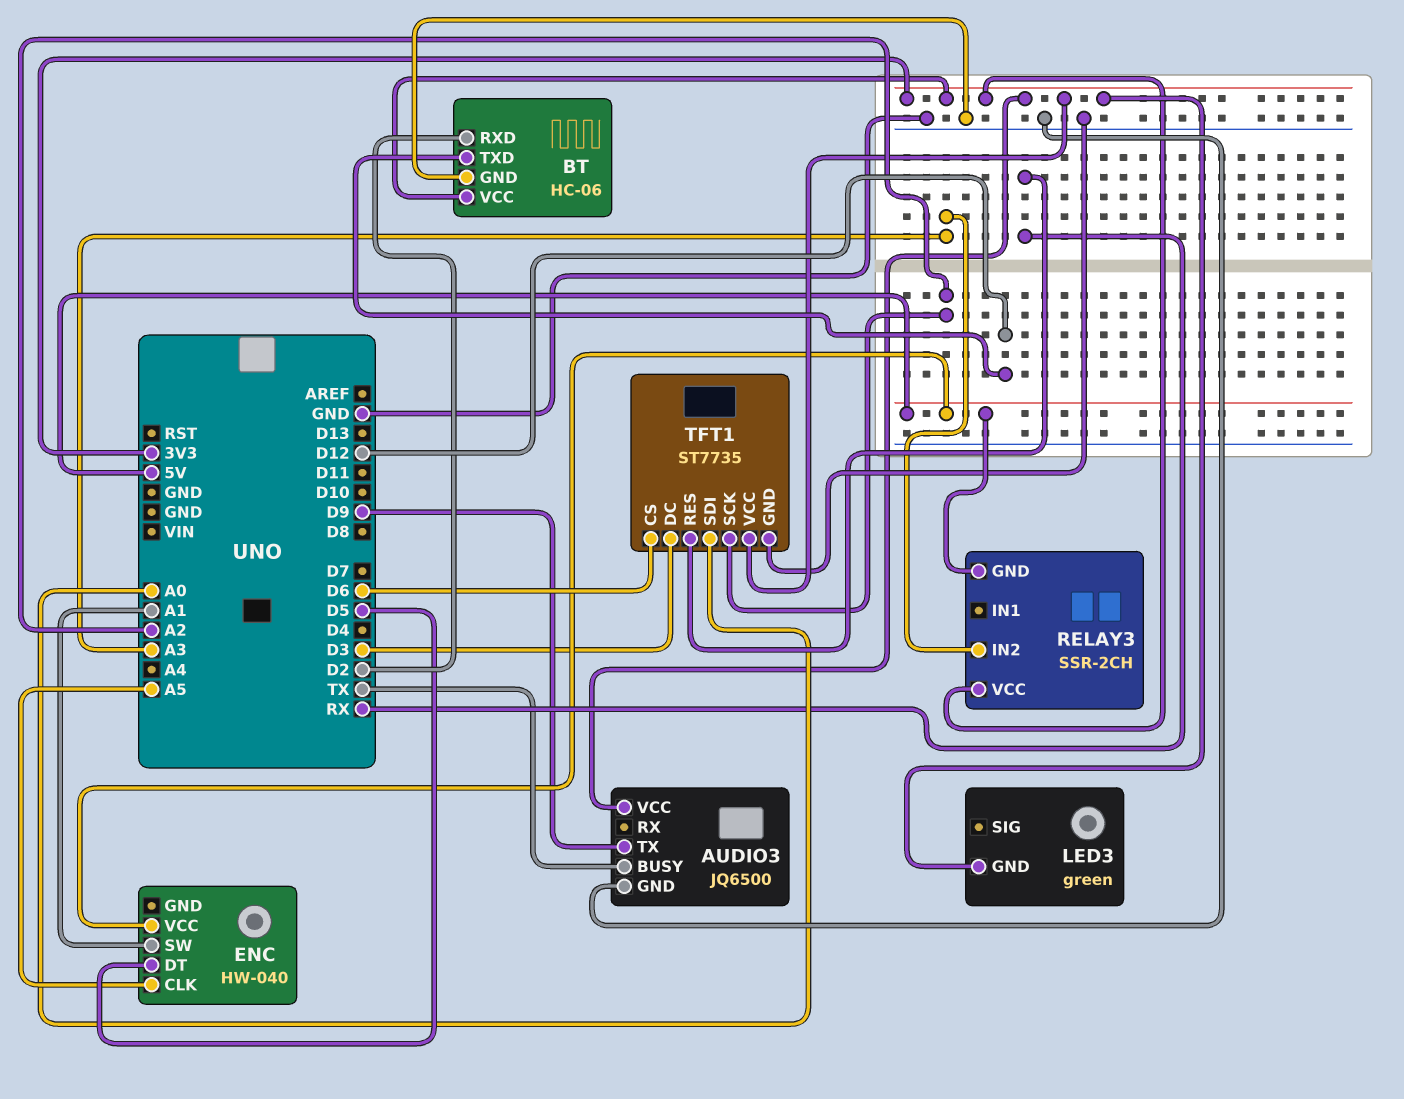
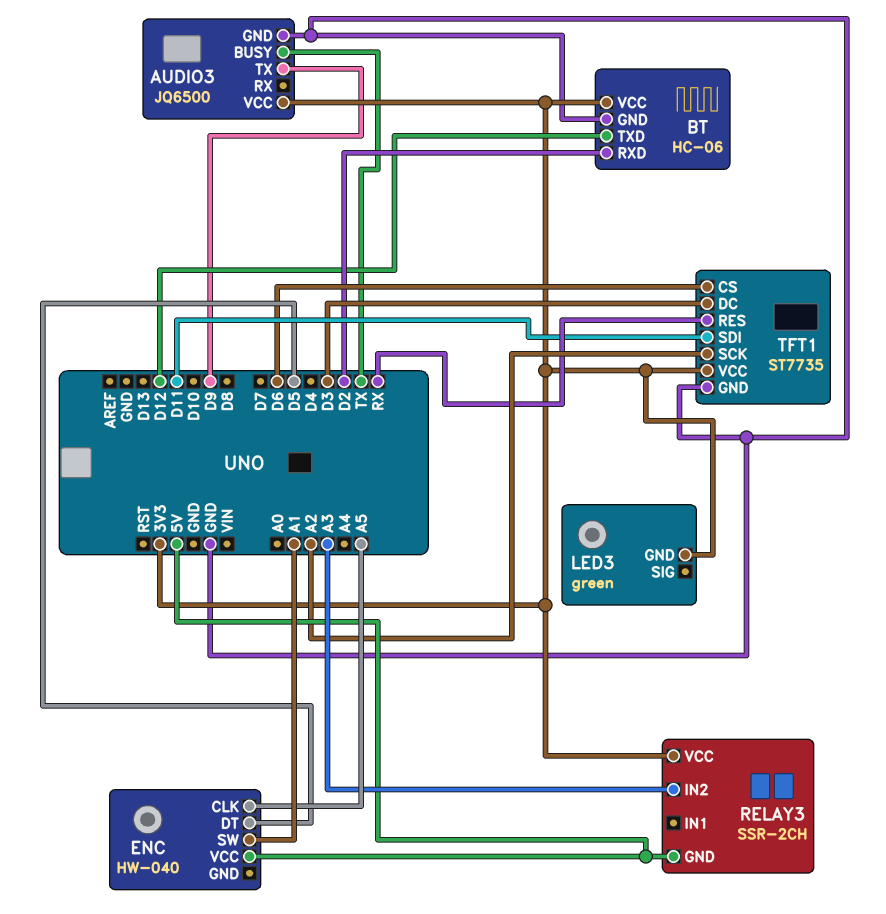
TFT1 pin SDI: A0 -> D11

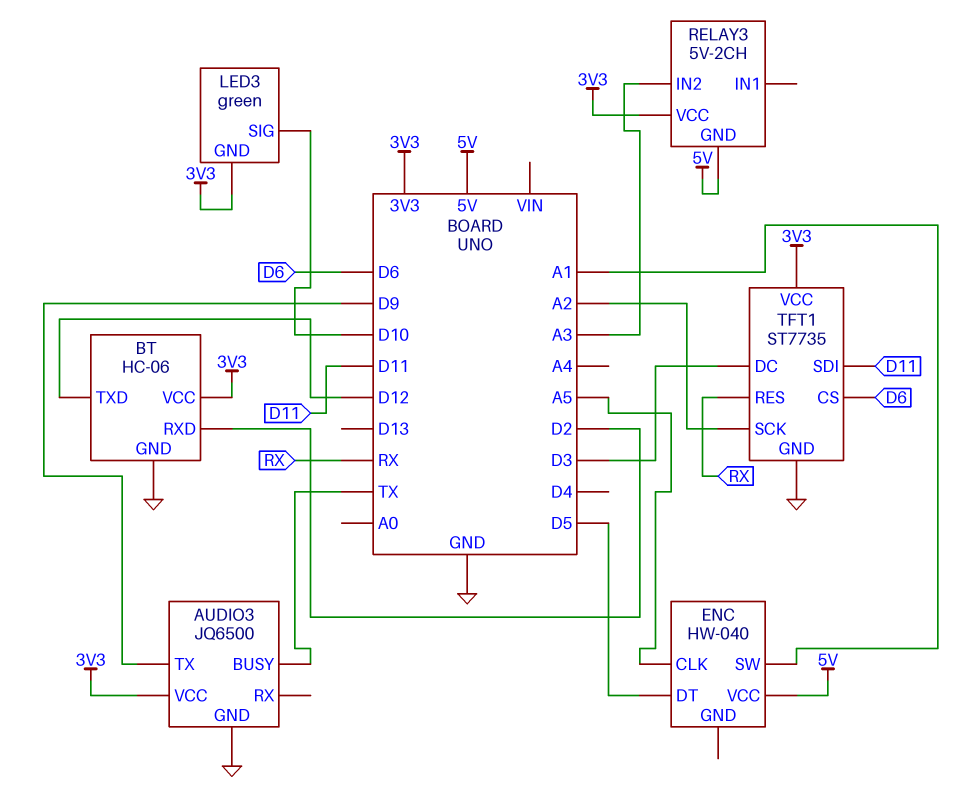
LED3 pin SIG: none -> D10
RELAY3: SSR-2CH -> 5V-2CH

